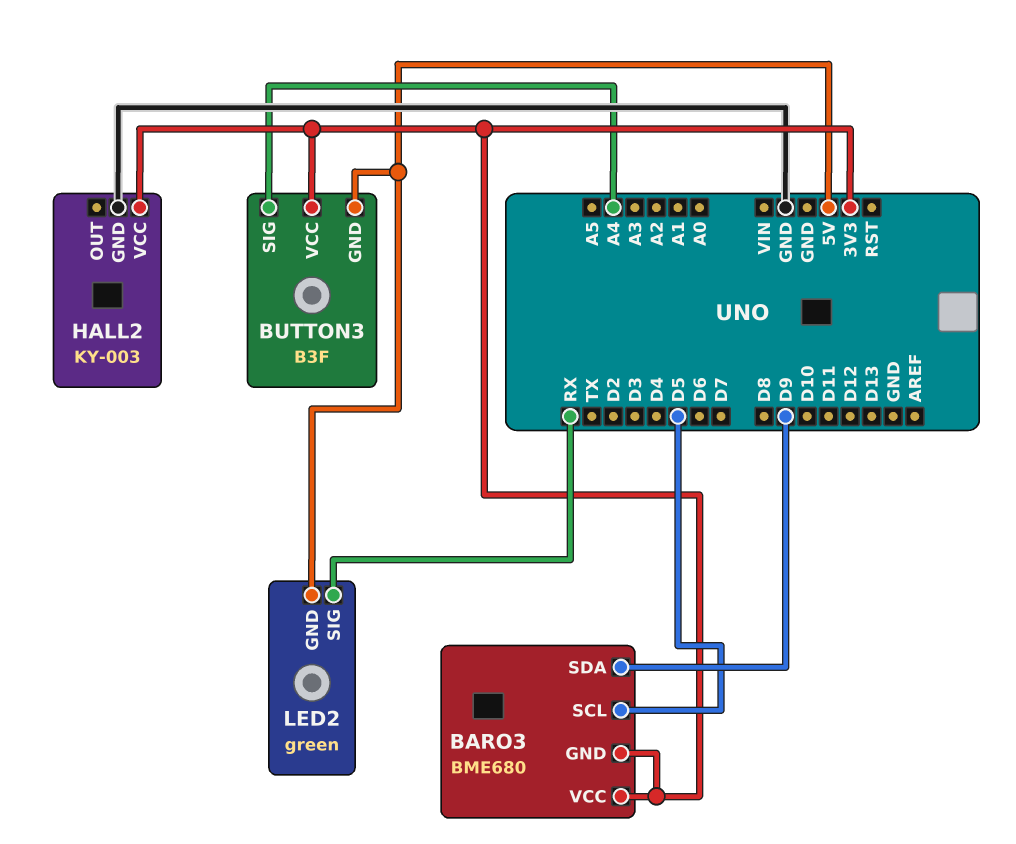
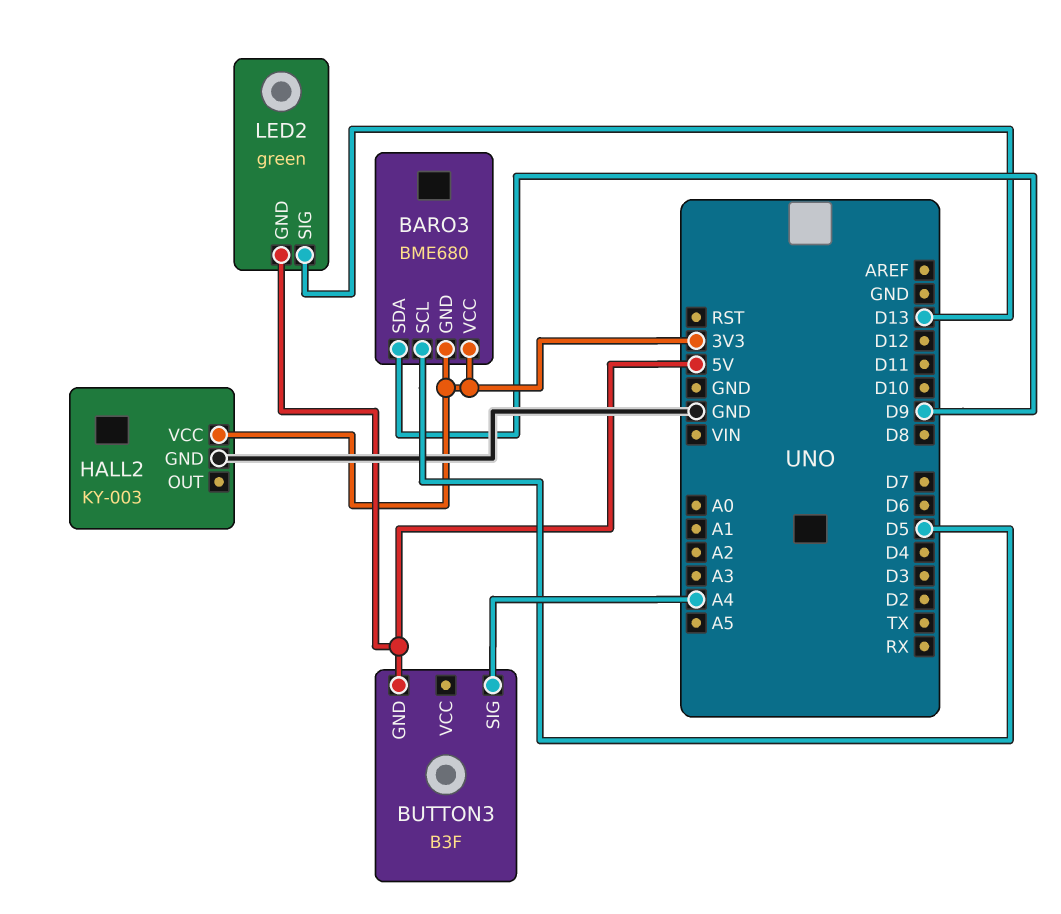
BUTTON3 pin VCC: 3V3 -> none
LED2 pin SIG: RX -> D13

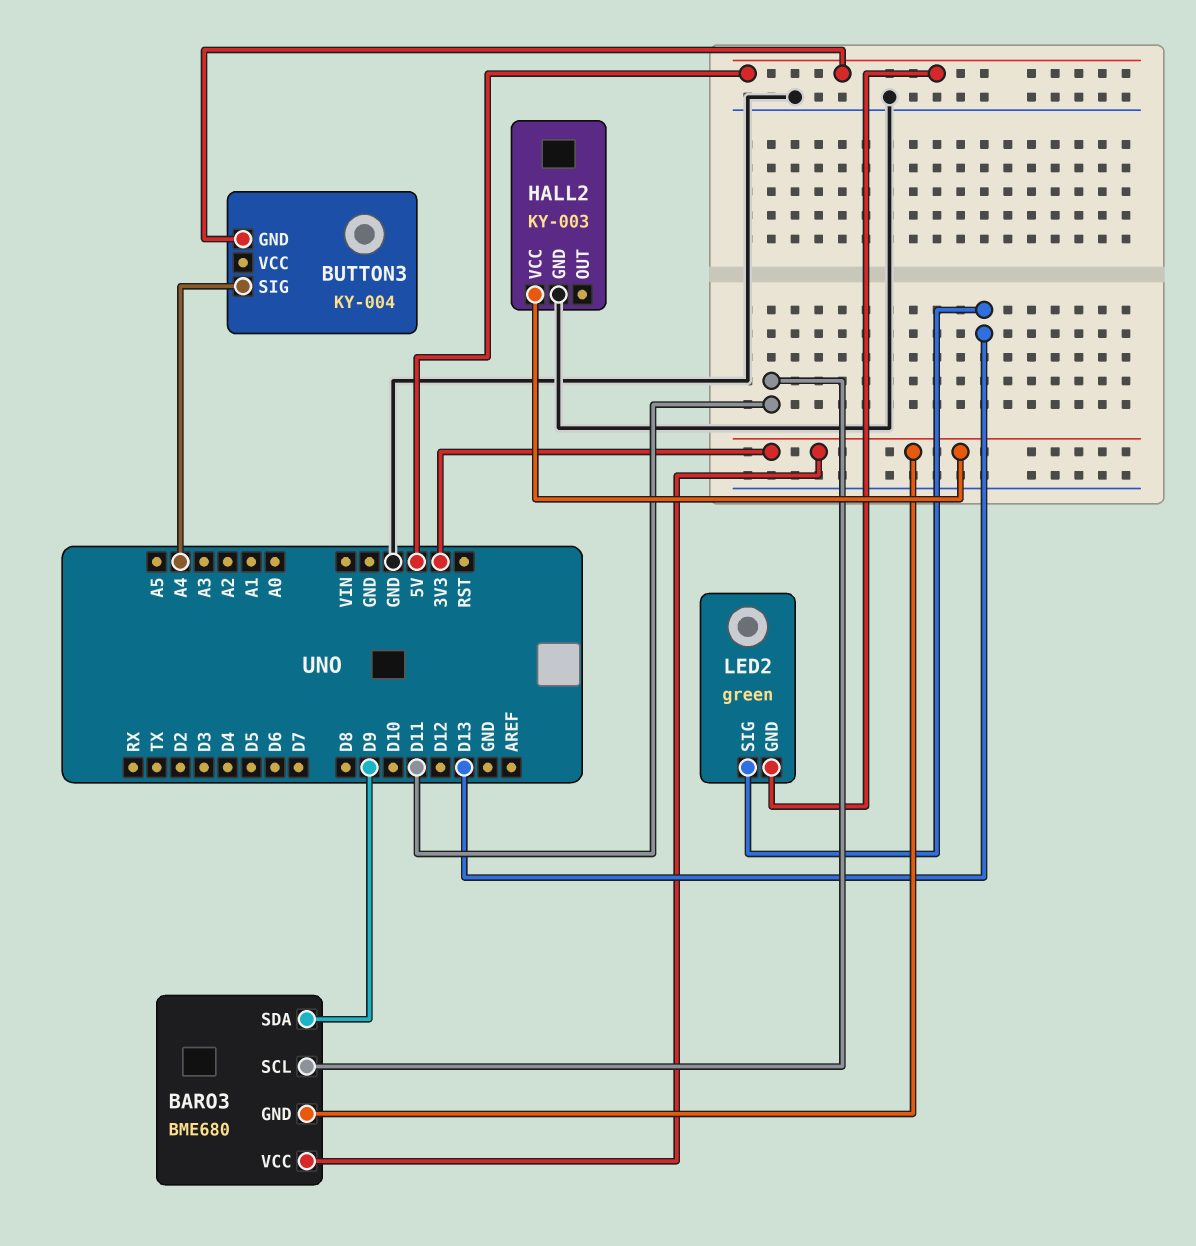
BARO3 pin SCL: D5 -> D11
BUTTON3: B3F -> KY-004

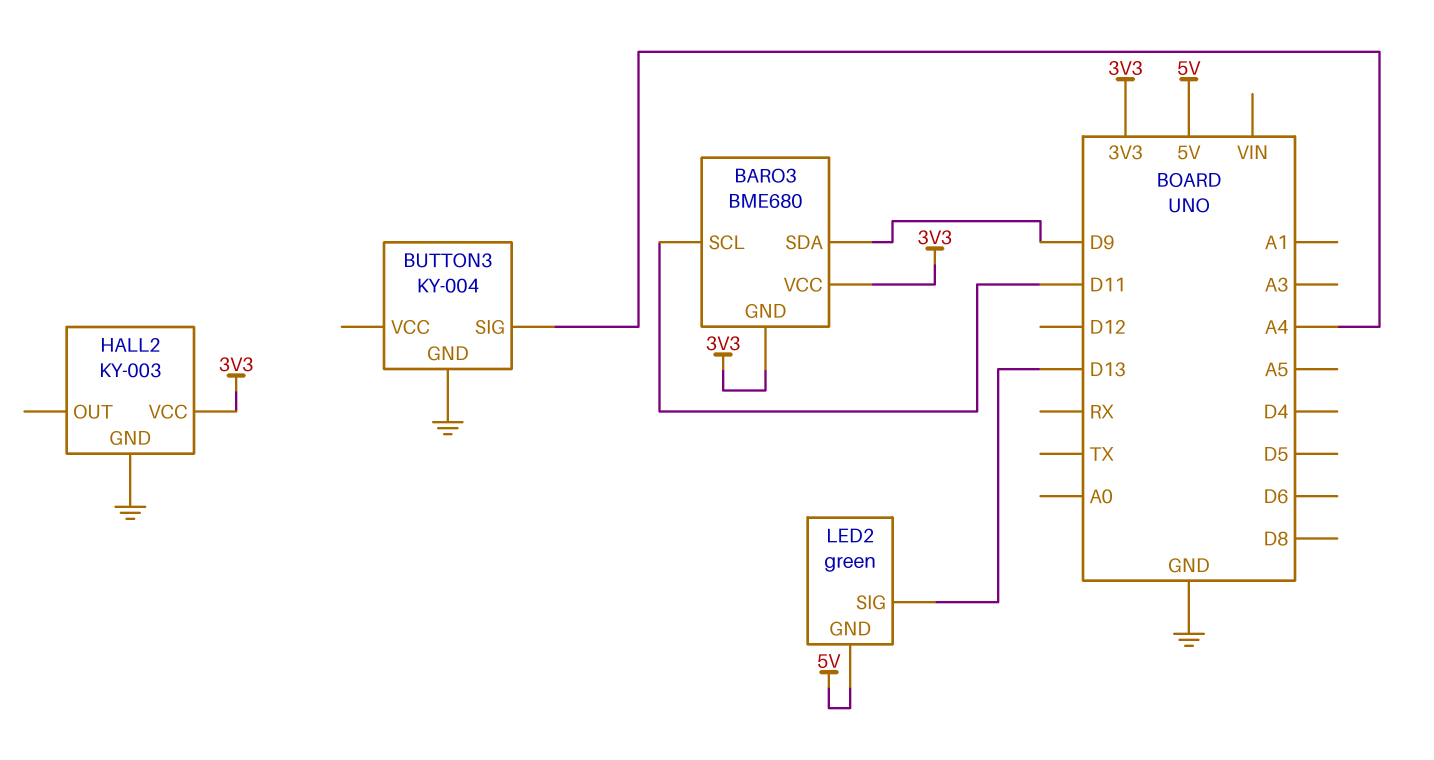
BUTTON3 pin GND: 5V -> GND

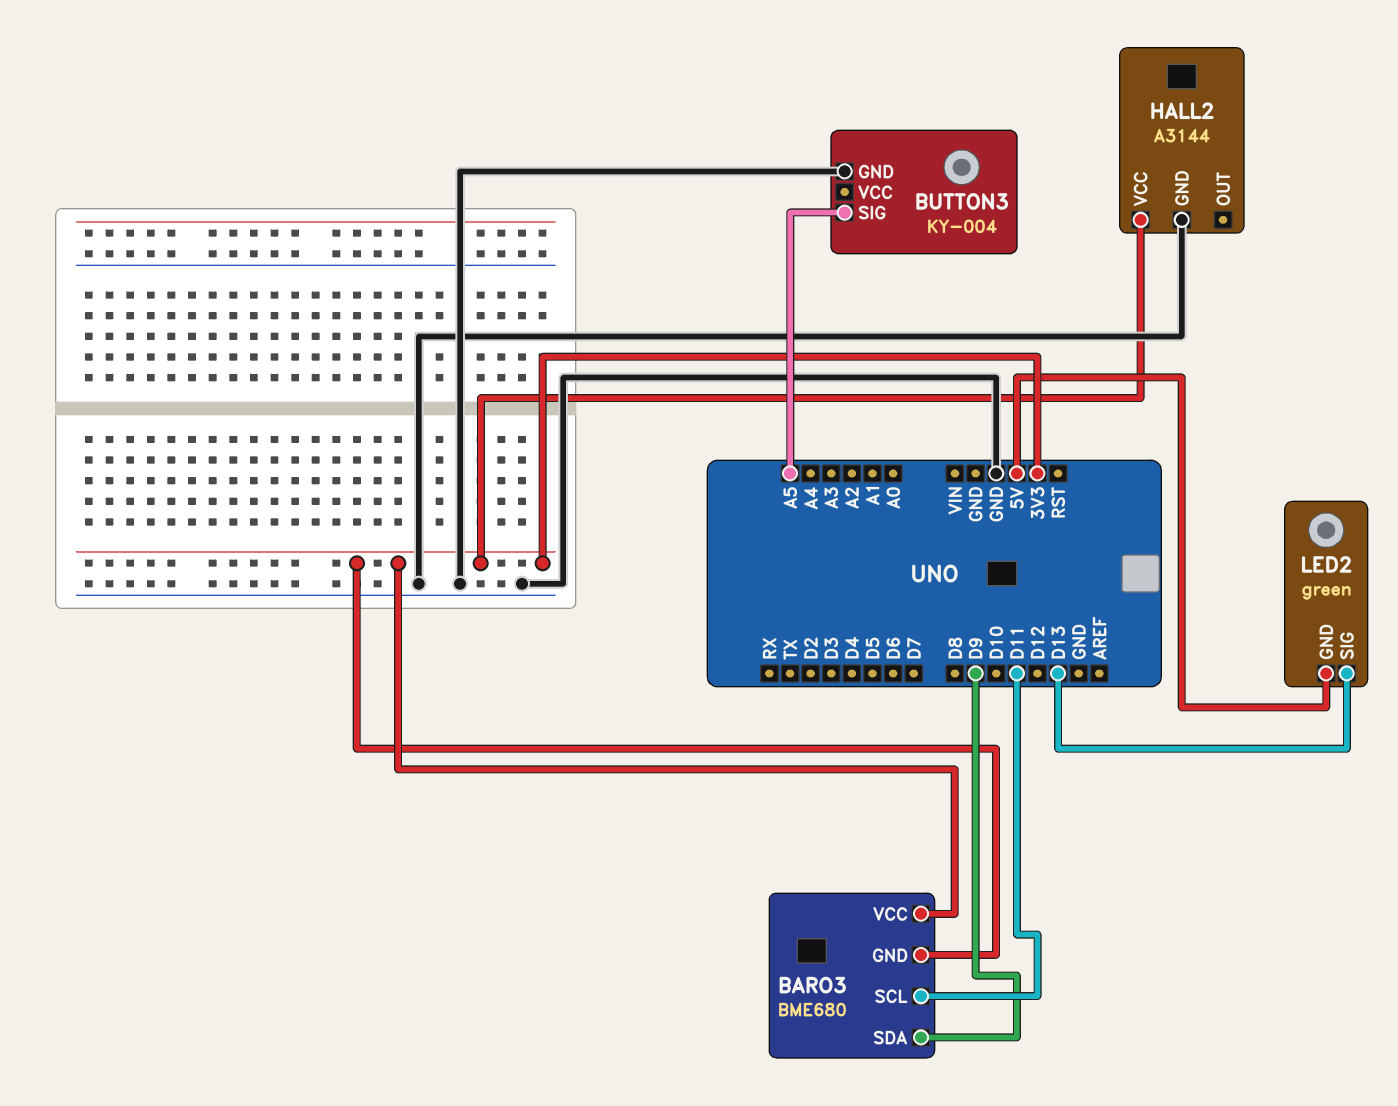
BUTTON3 pin SIG: A4 -> A5
HALL2: KY-003 -> A3144

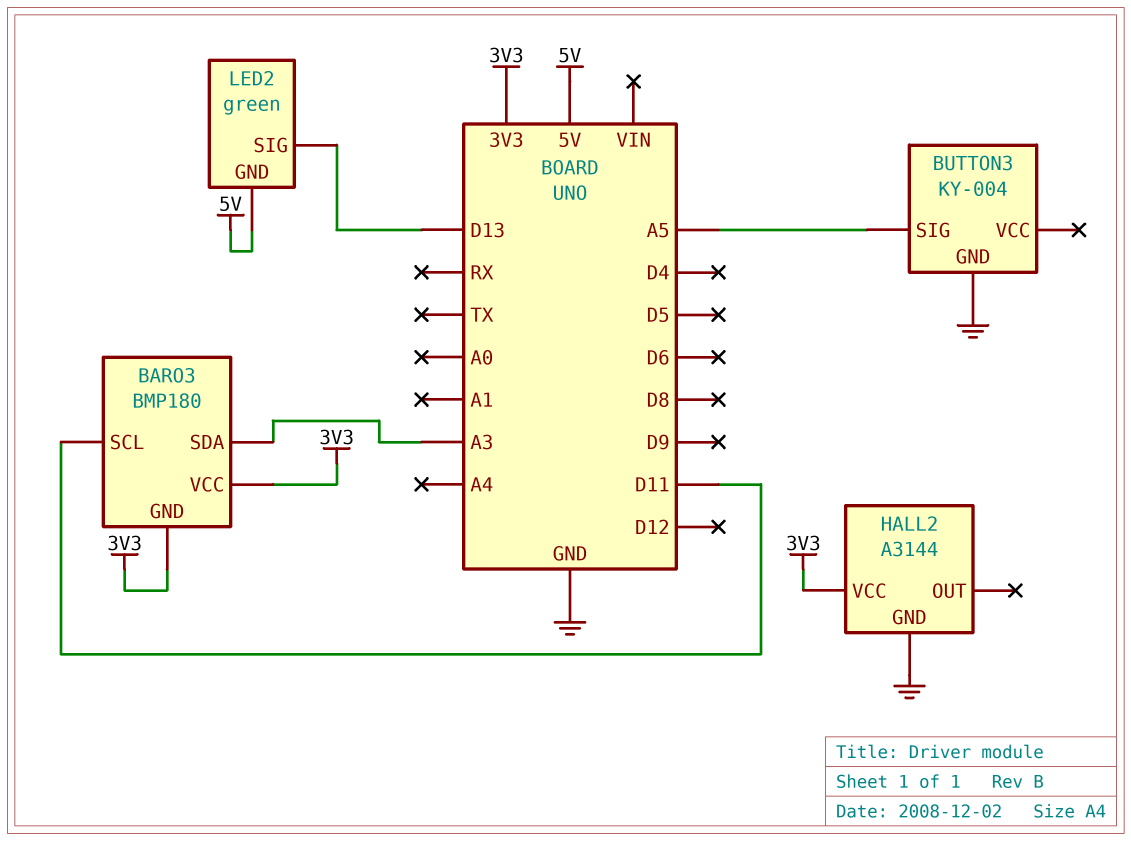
BARO3: BME680 -> BMP180
BARO3 pin SDA: D9 -> A3

